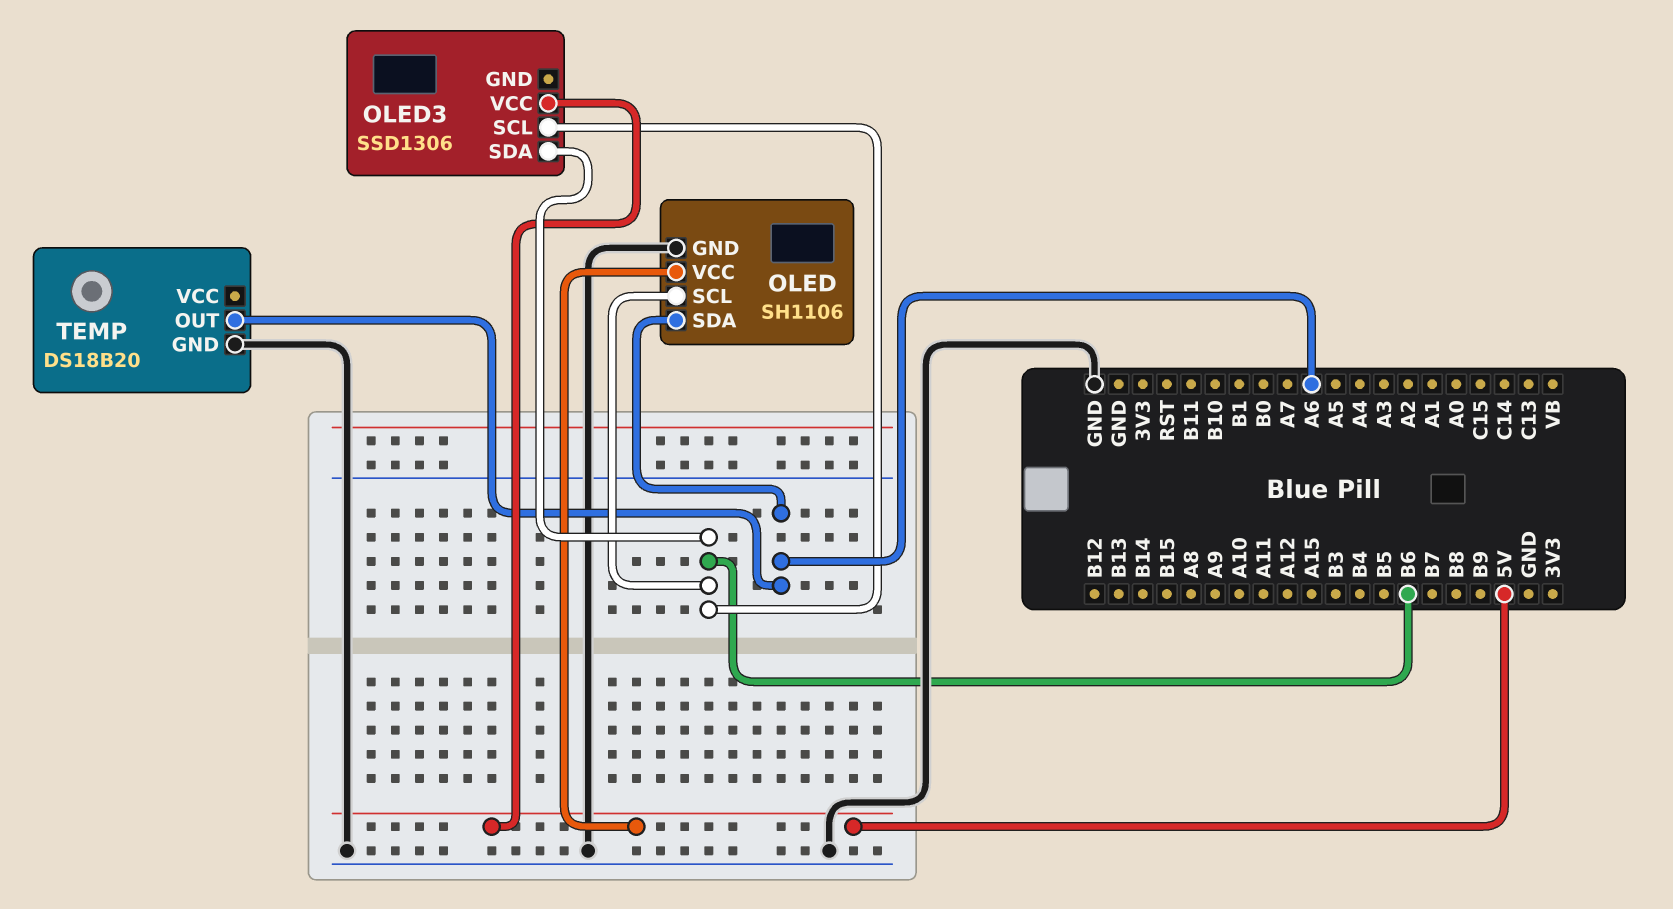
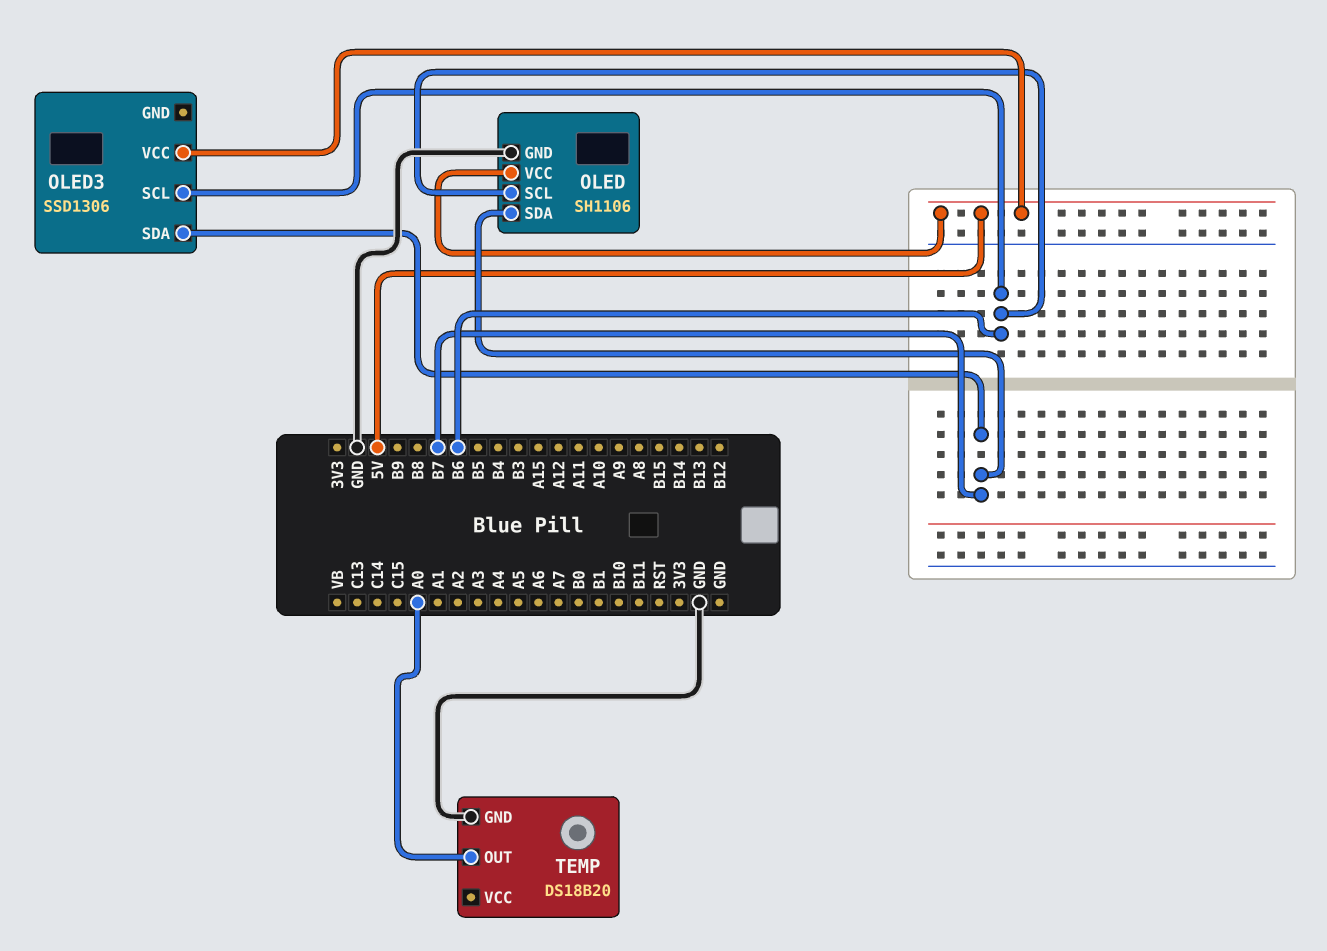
OLED pin SDA: A6 -> B7
OLED3 pin SDA: B6 -> B7
TEMP pin OUT: A6 -> A0

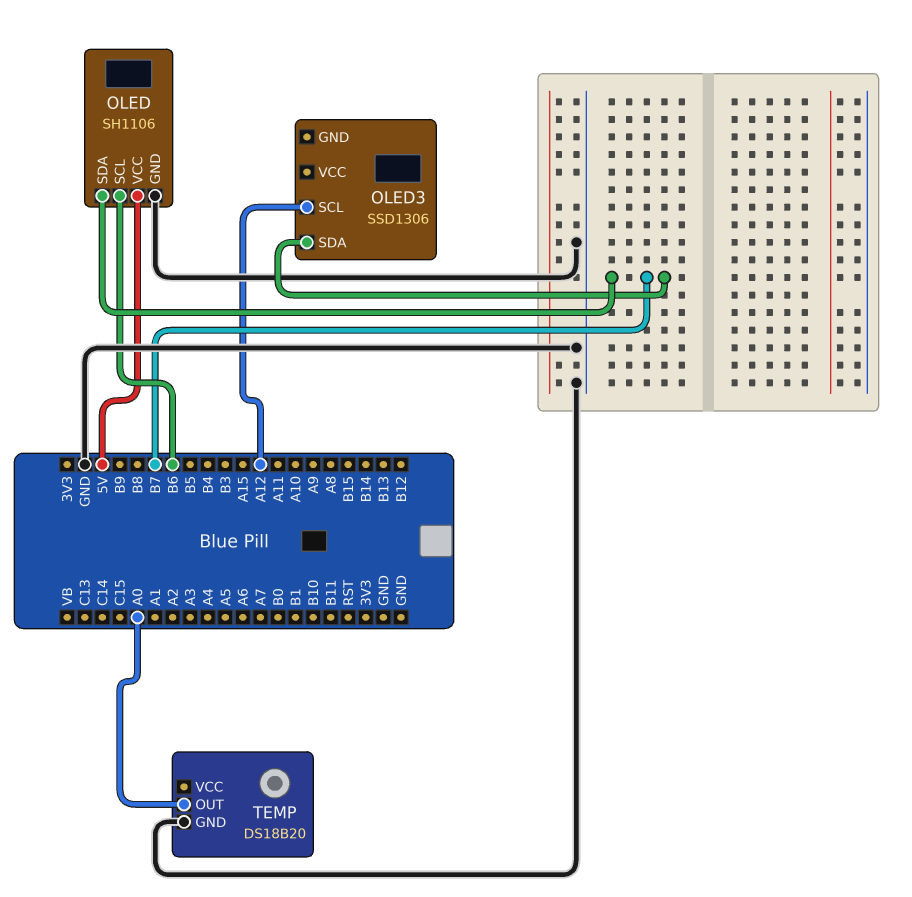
OLED3 pin SCL: B6 -> A12
OLED3 pin VCC: 5V -> none

